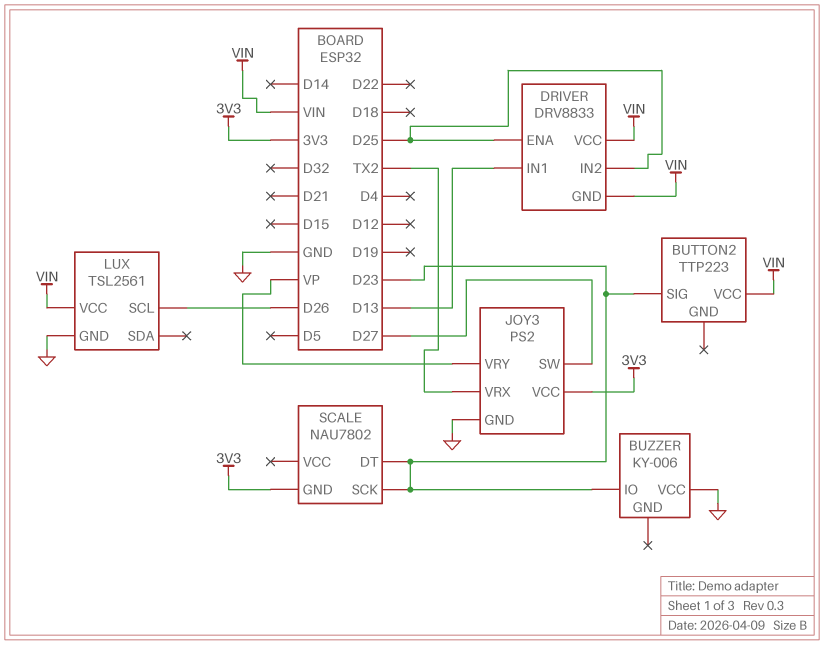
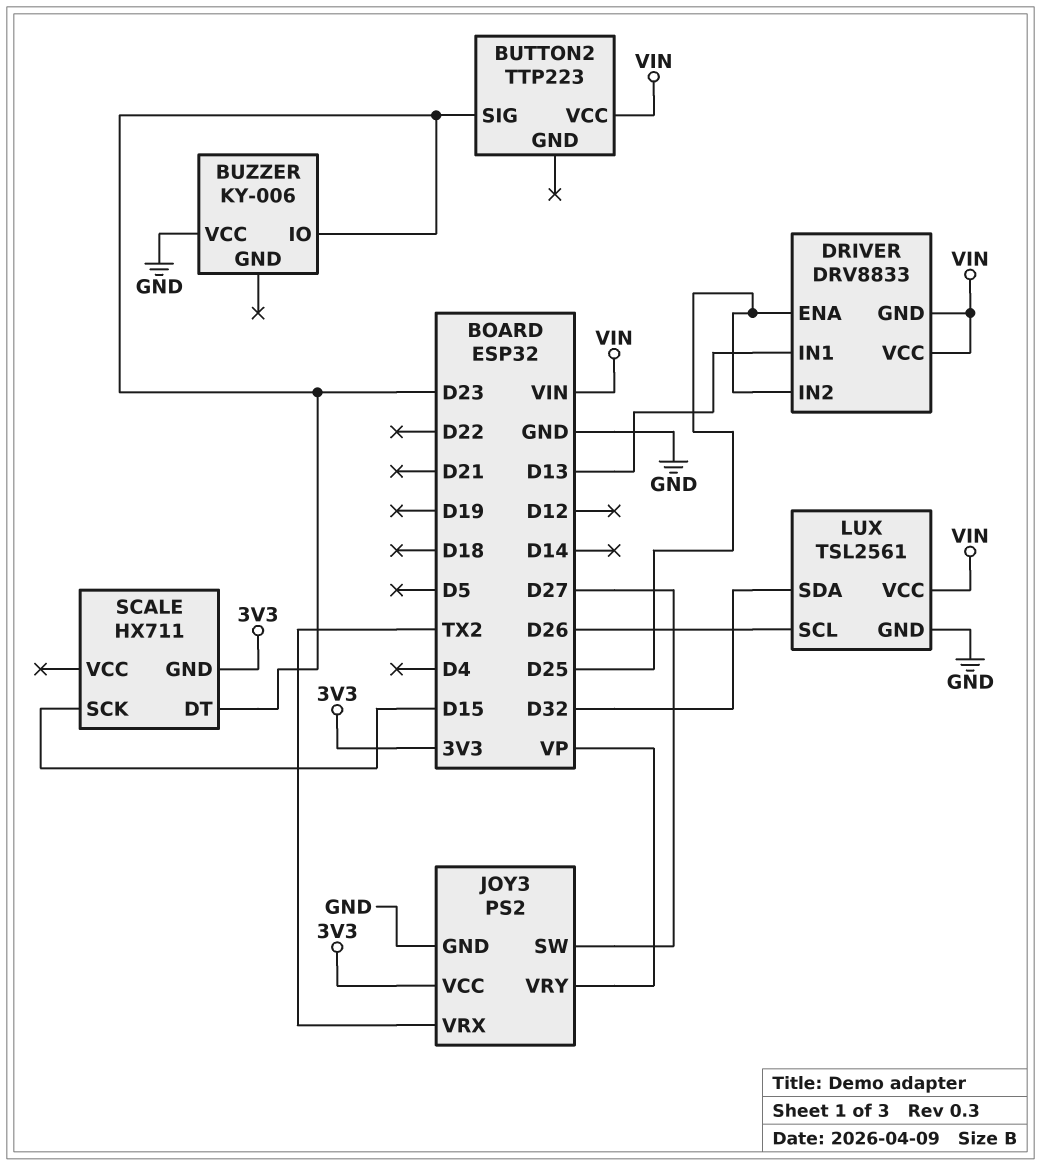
LUX pin SDA: none -> D32
SCALE: NAU7802 -> HX711
SCALE pin SCK: D23 -> D15

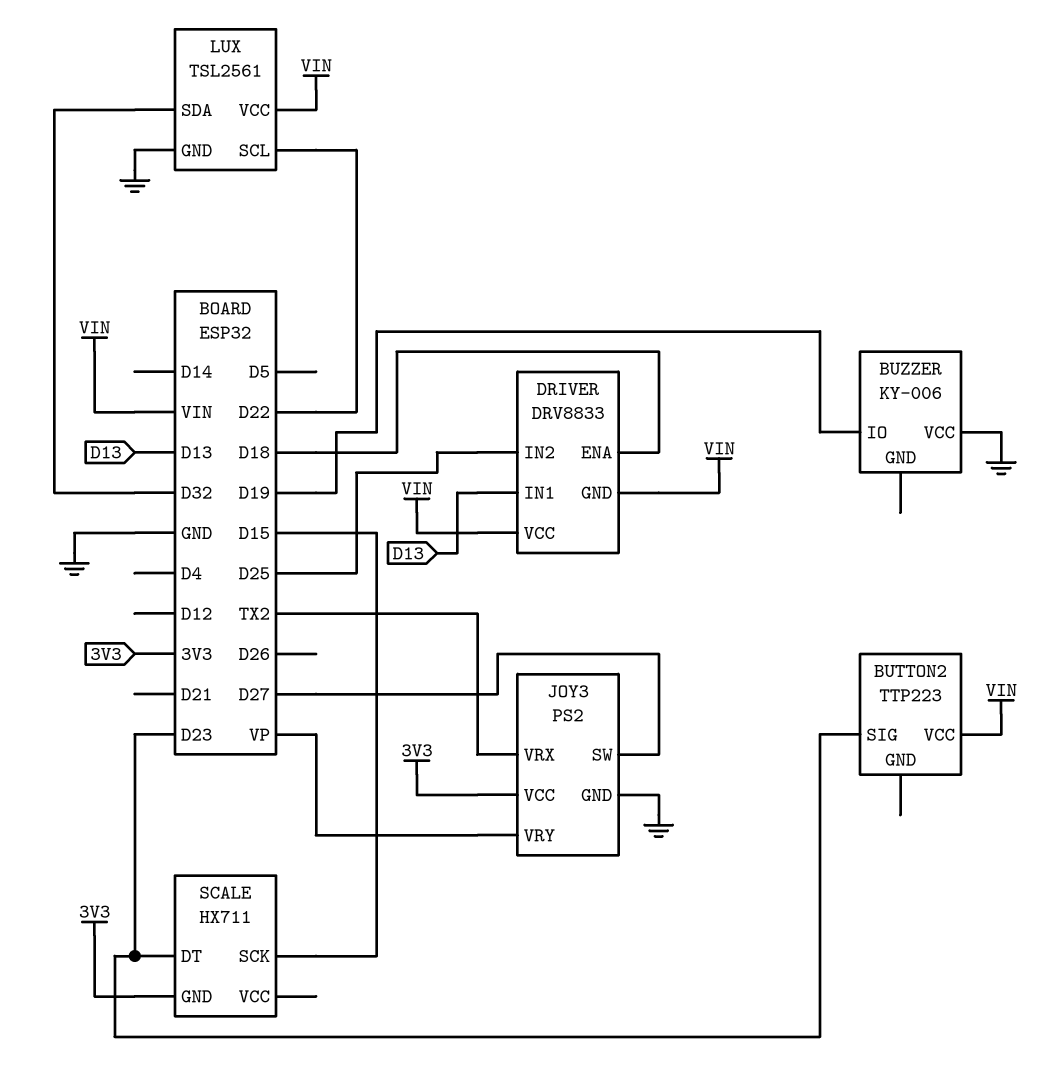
BUZZER pin IO: D23 -> D19
DRIVER pin ENA: D25 -> D18
LUX pin SCL: D26 -> D22

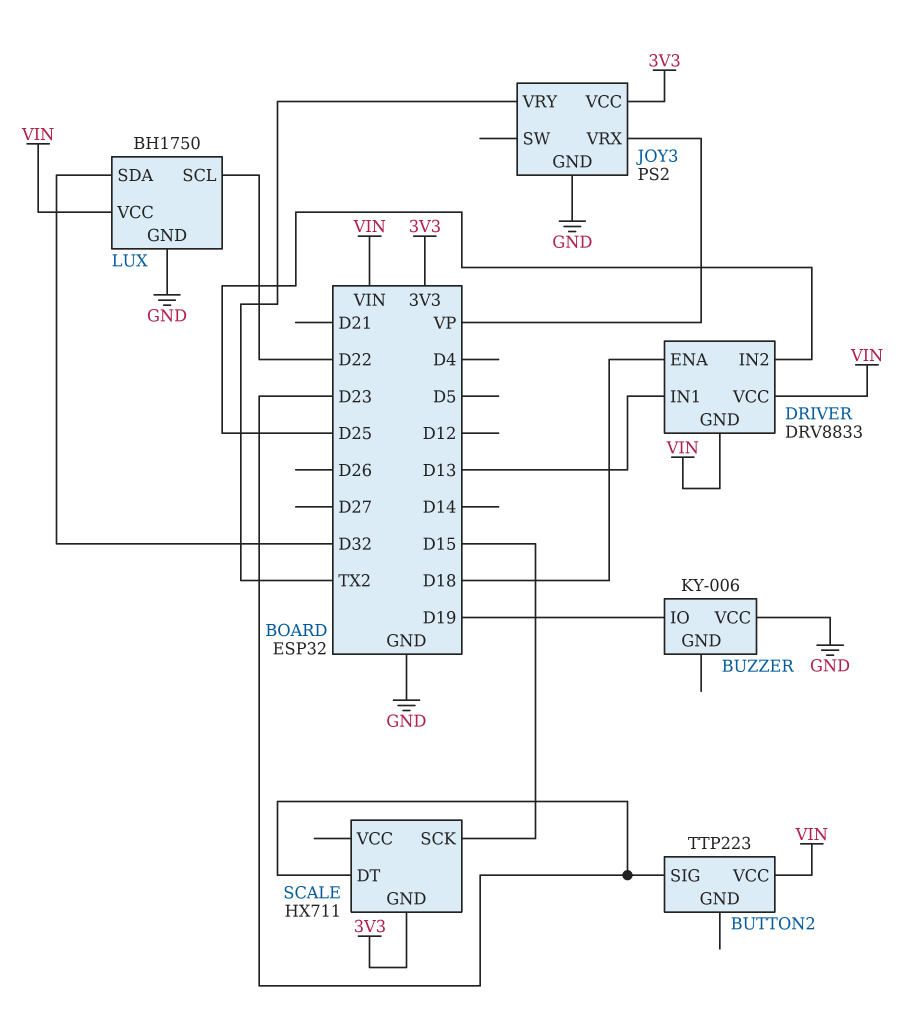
JOY3 pin SW: D27 -> none
JOY3 pin VRX: TX2 -> VP
JOY3 pin VRY: VP -> TX2
LUX: TSL2561 -> BH1750

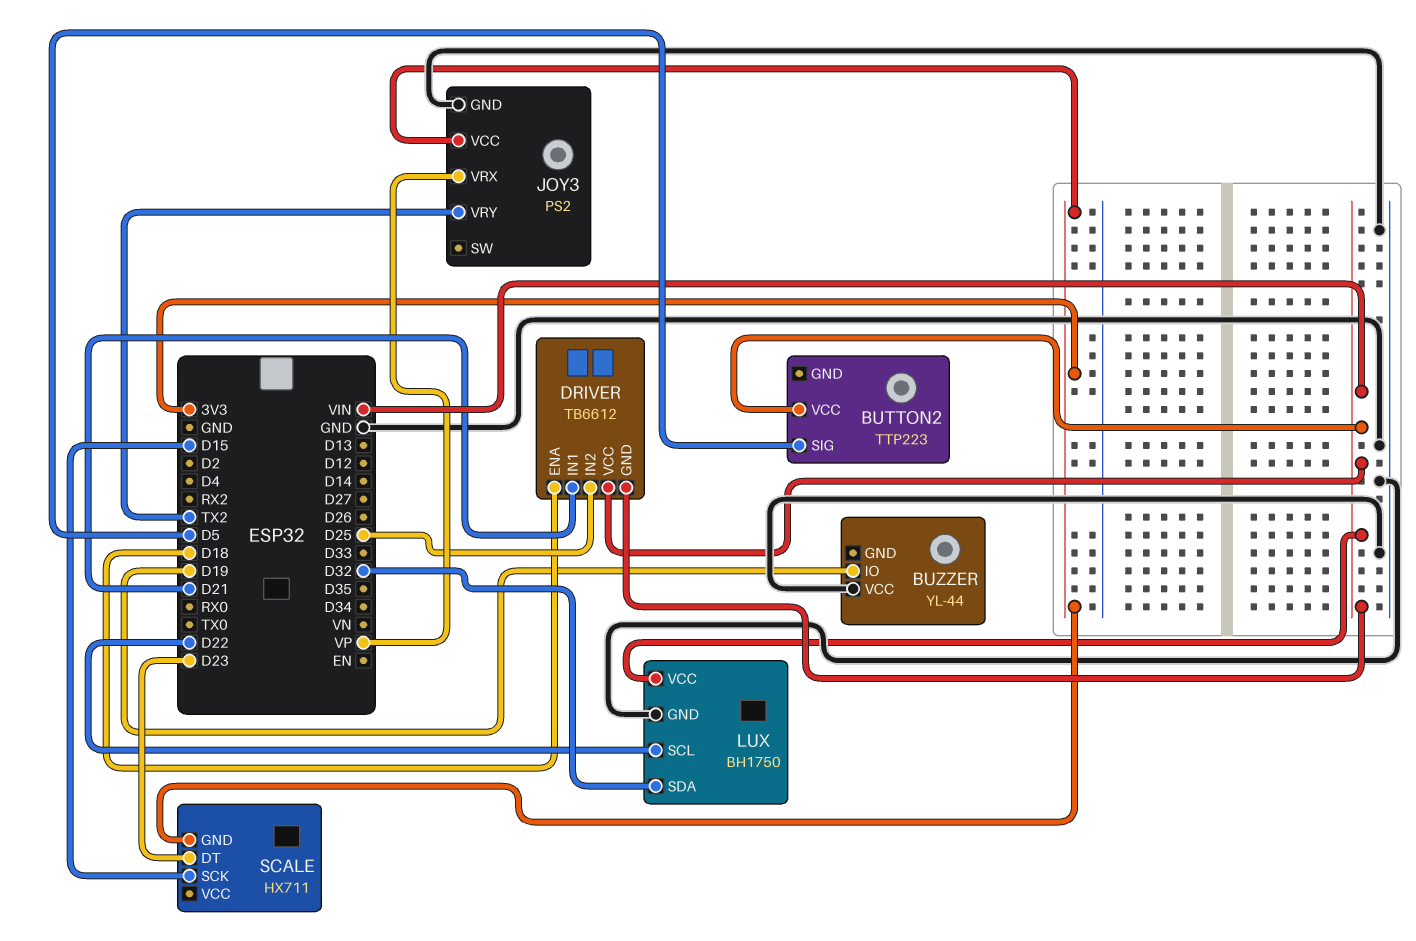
BUTTON2 pin SIG: D23 -> D5
BUZZER: KY-006 -> YL-44
DRIVER: DRV8833 -> TB6612
DRIVER pin IN1: D13 -> D21

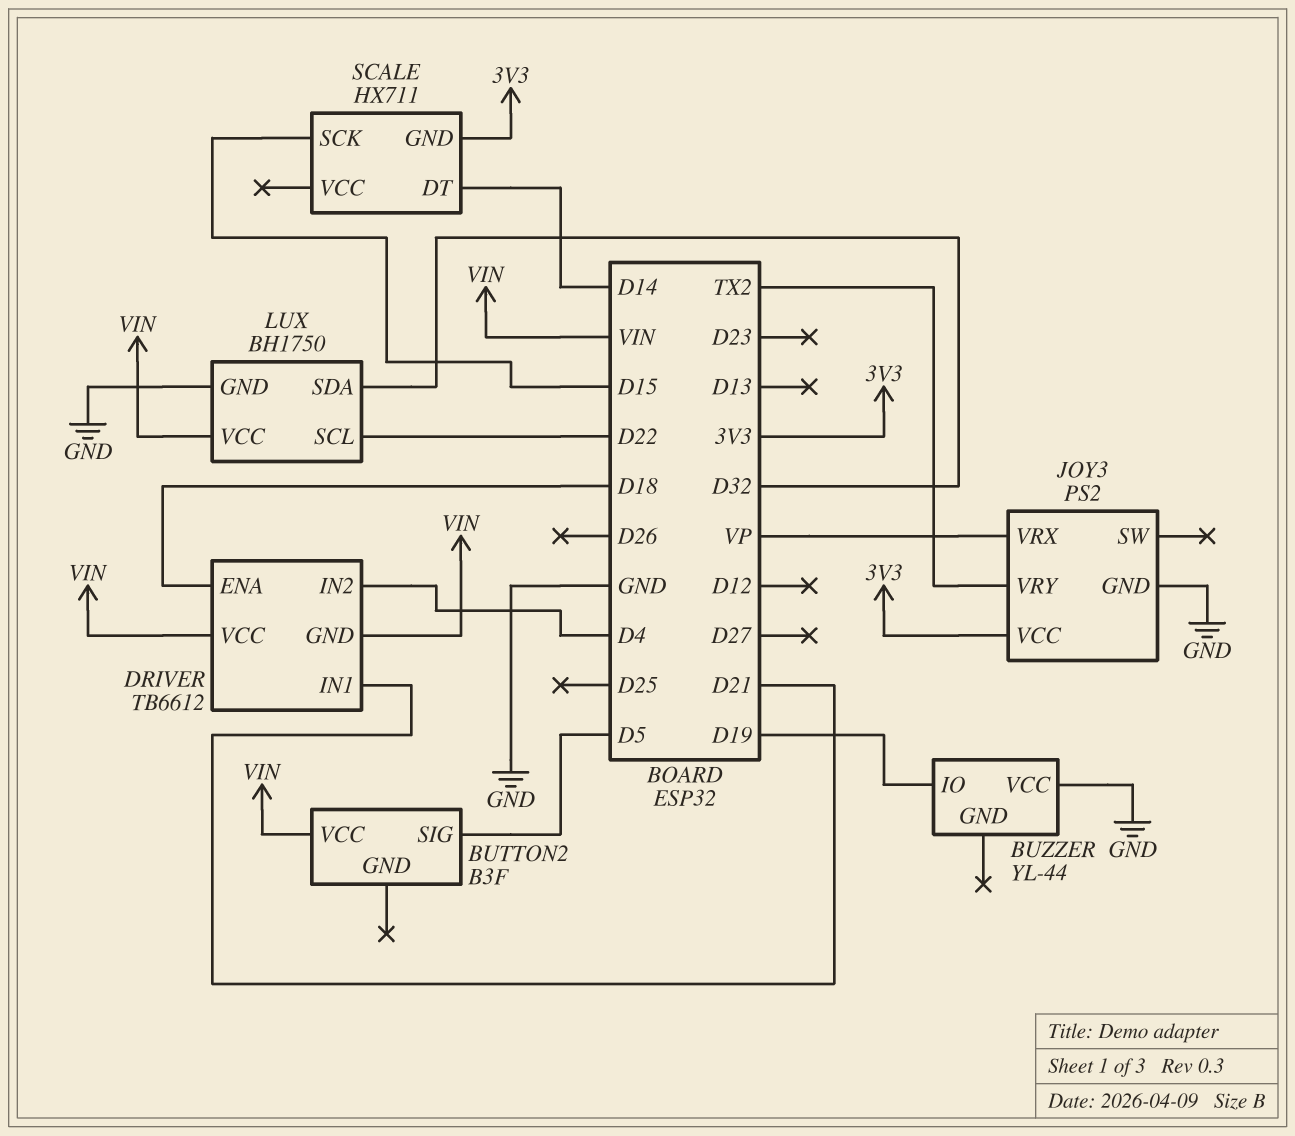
BUTTON2: TTP223 -> B3F
DRIVER pin IN2: D25 -> D4
SCALE pin DT: D23 -> D14

